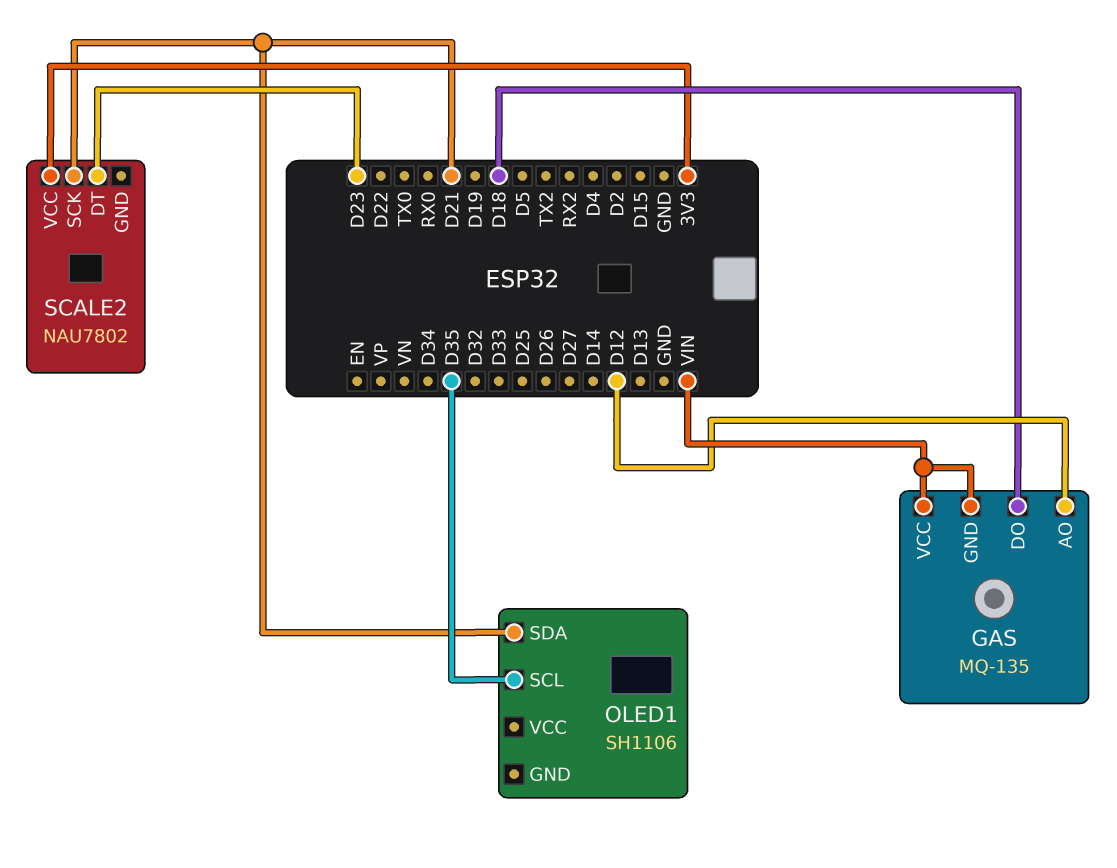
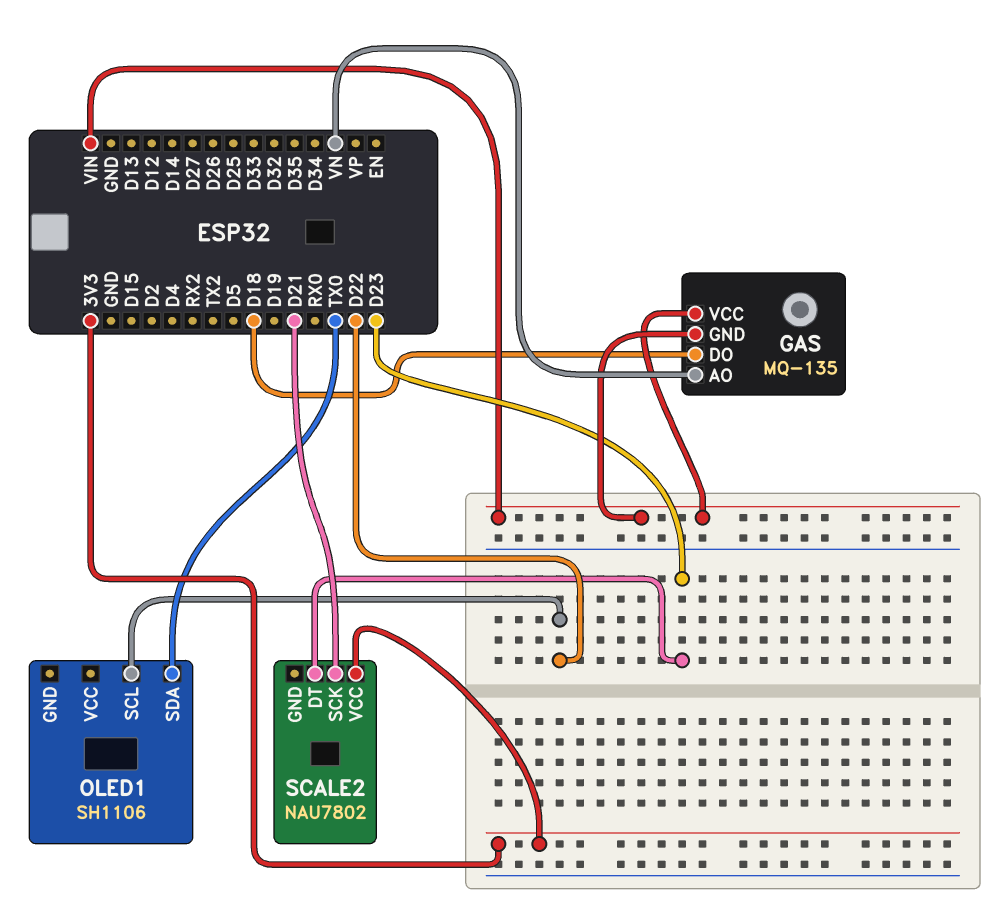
GAS pin AO: D12 -> VN
OLED1 pin SCL: D35 -> D22
OLED1 pin SDA: D21 -> TX0

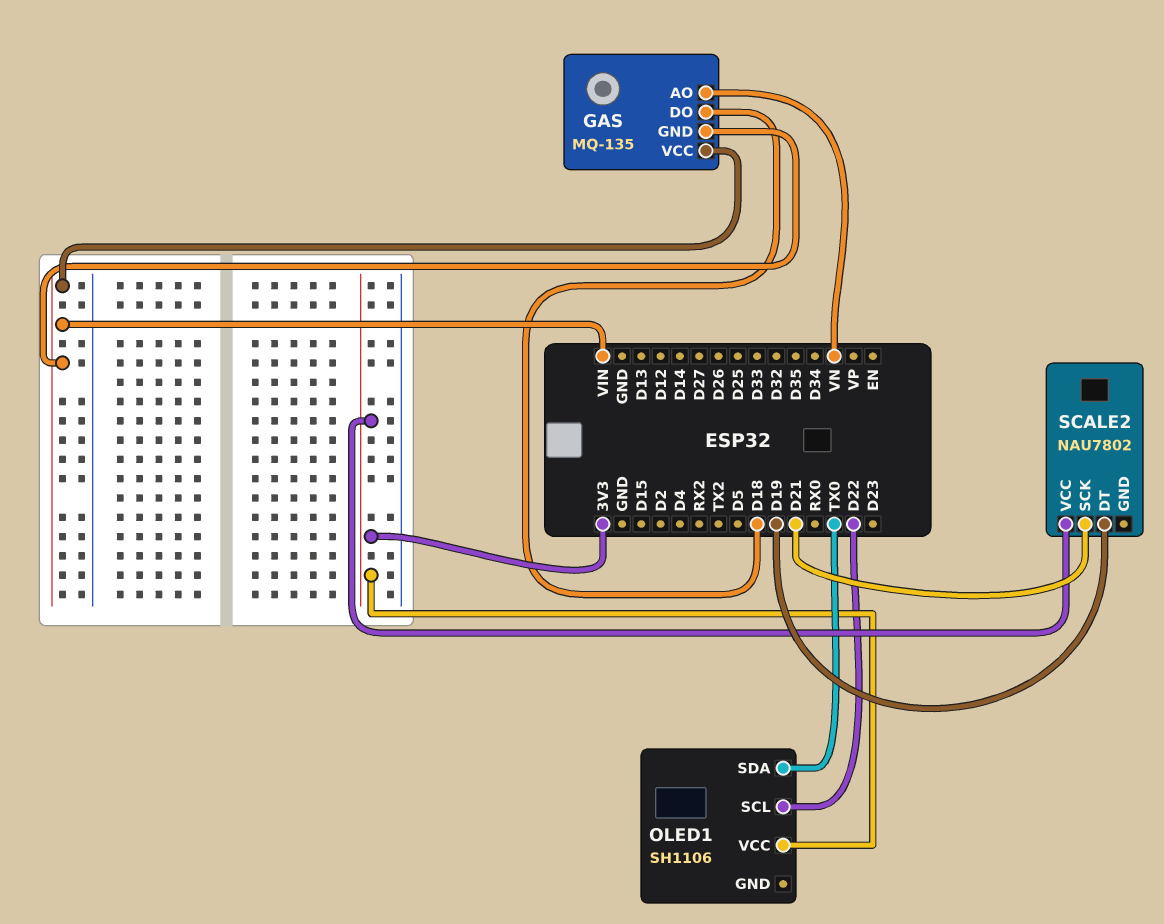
OLED1 pin VCC: none -> 3V3
SCALE2 pin DT: D23 -> D19

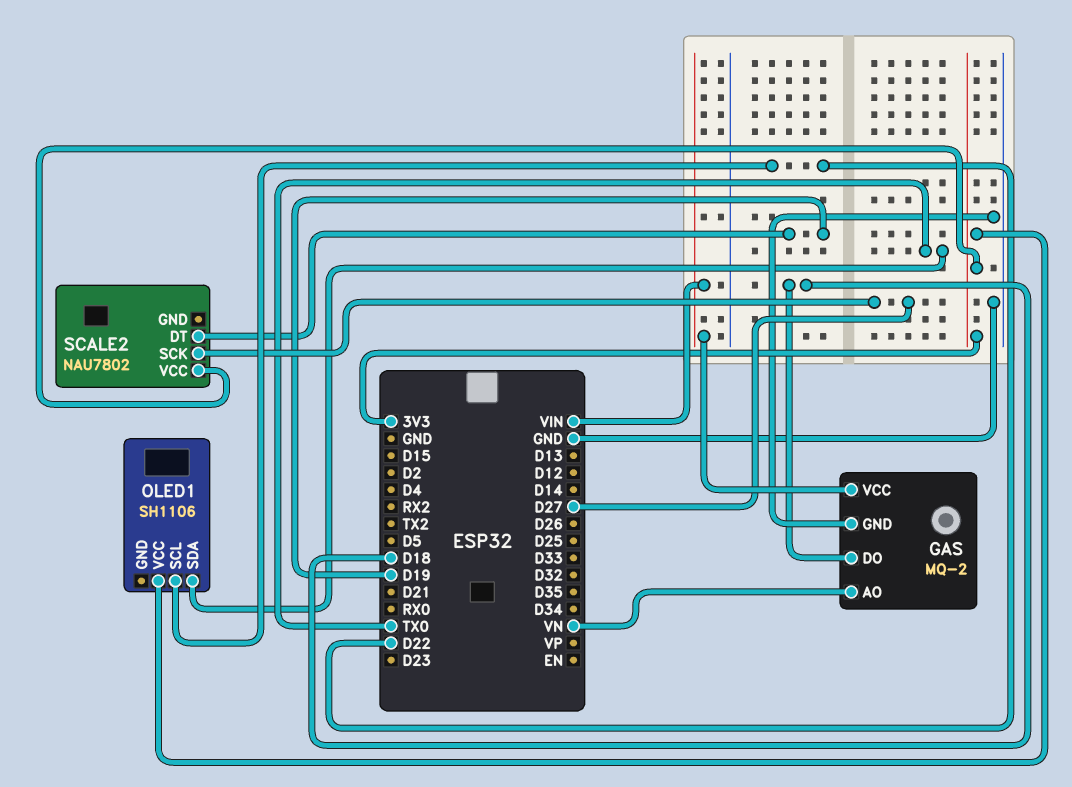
GAS: MQ-135 -> MQ-2
GAS pin GND: VIN -> GND
SCALE2 pin SCK: D21 -> D27

